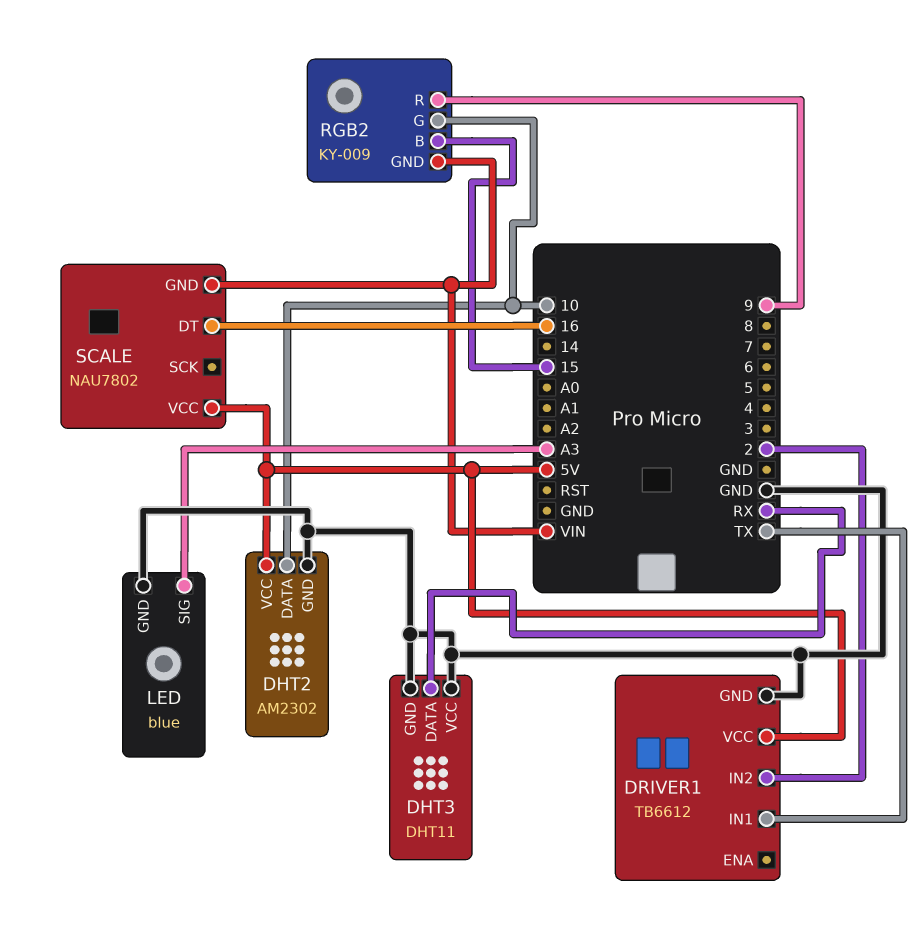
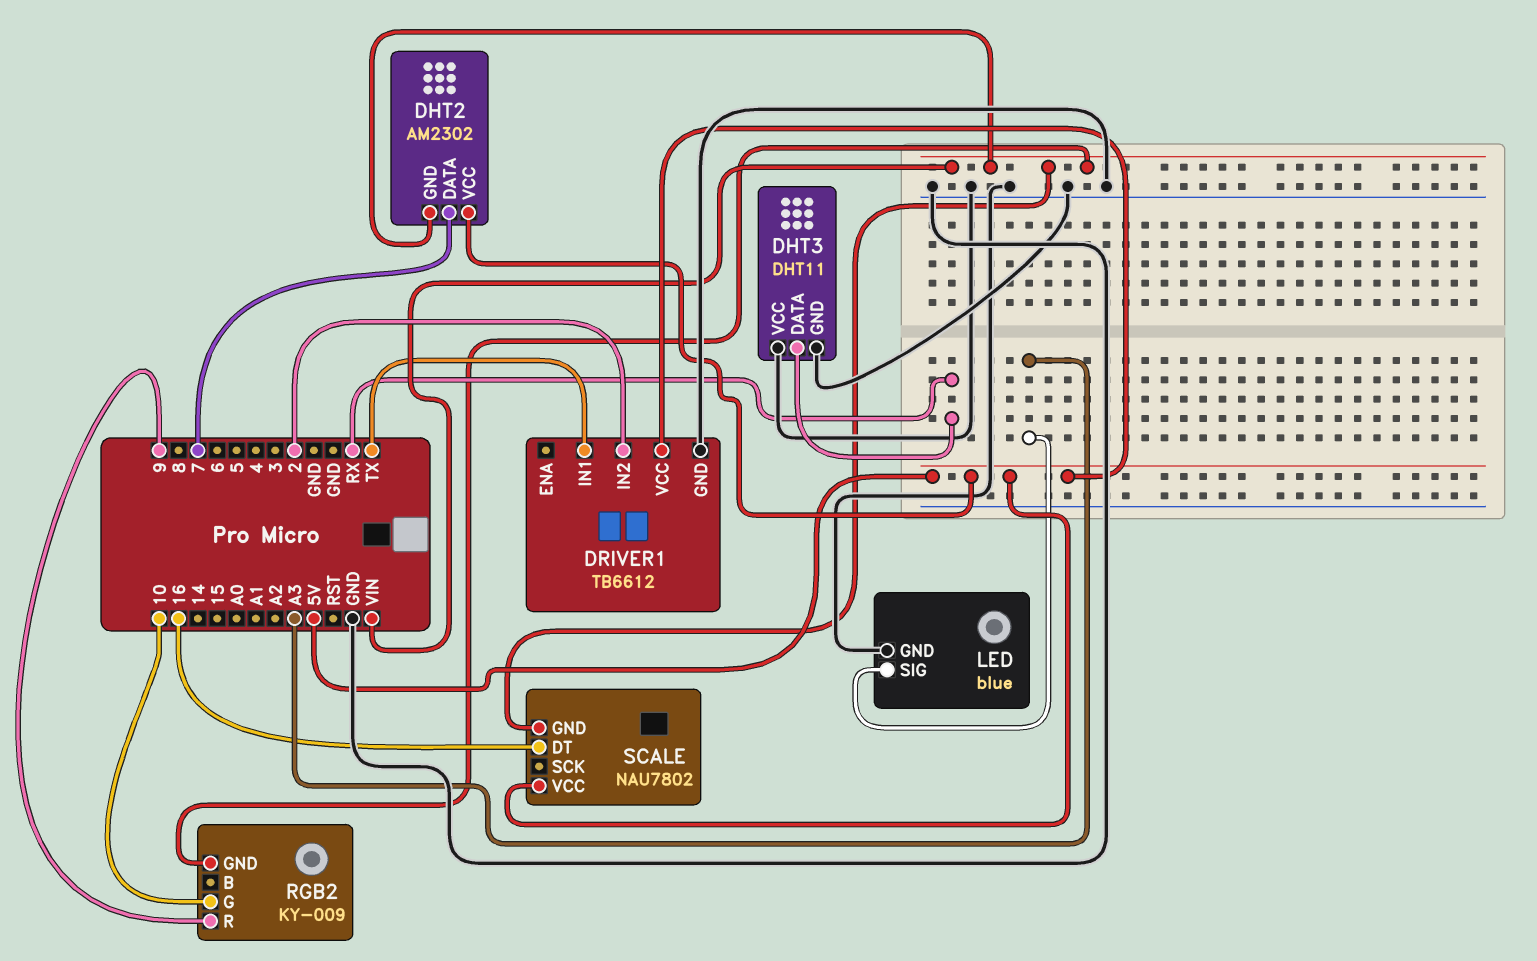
DHT2 pin DATA: 10 -> 7
DHT2 pin GND: GND -> VIN
RGB2 pin B: 15 -> none

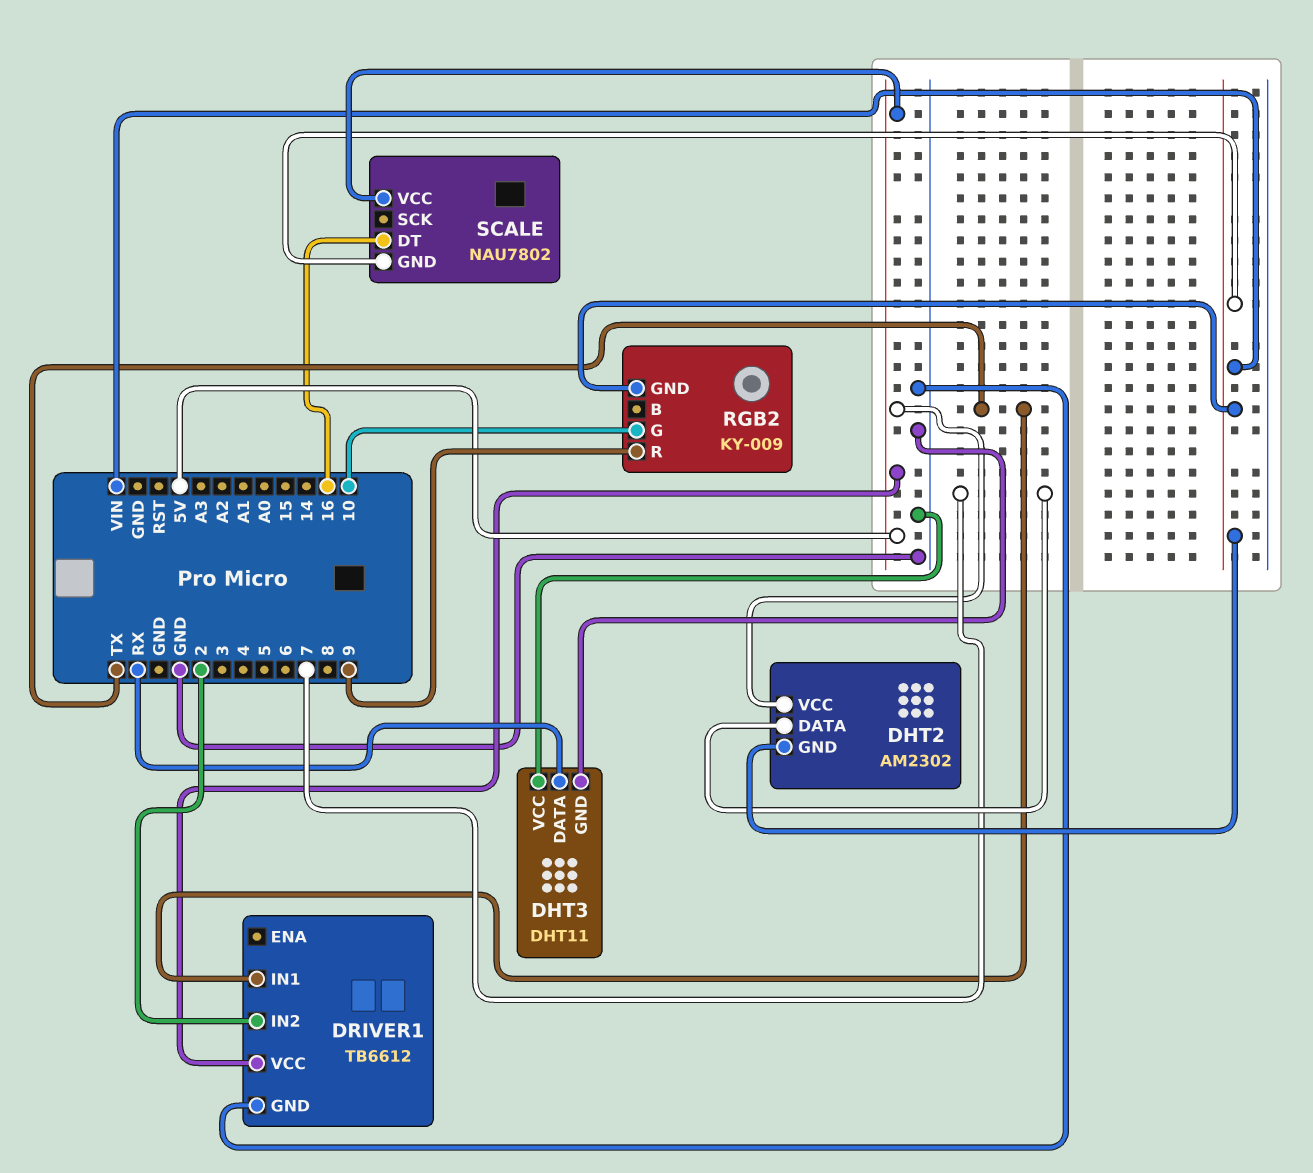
LED: blue -> none
LED pin GND: GND -> none
LED pin SIG: A3 -> none

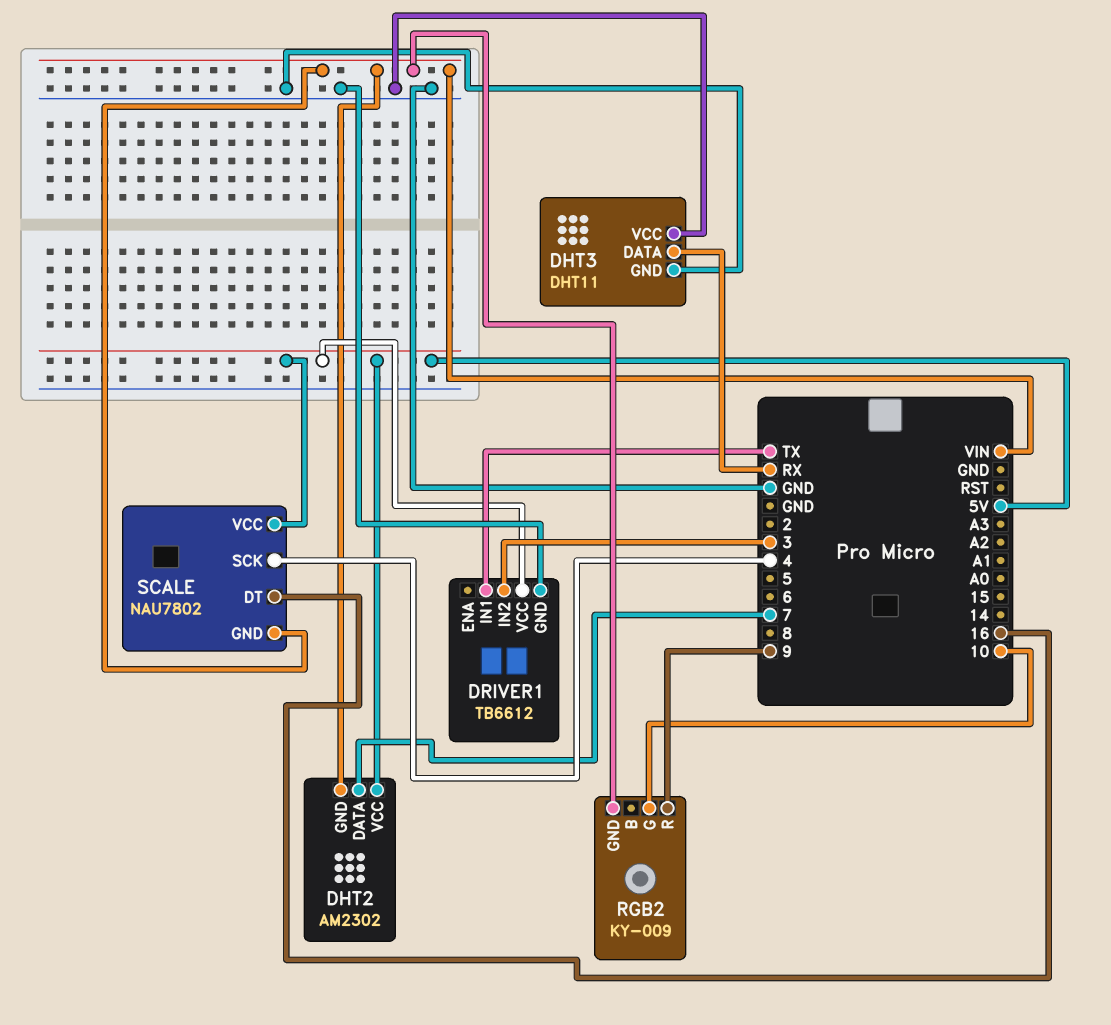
DRIVER1 pin IN2: 2 -> 3
SCALE pin SCK: none -> 4

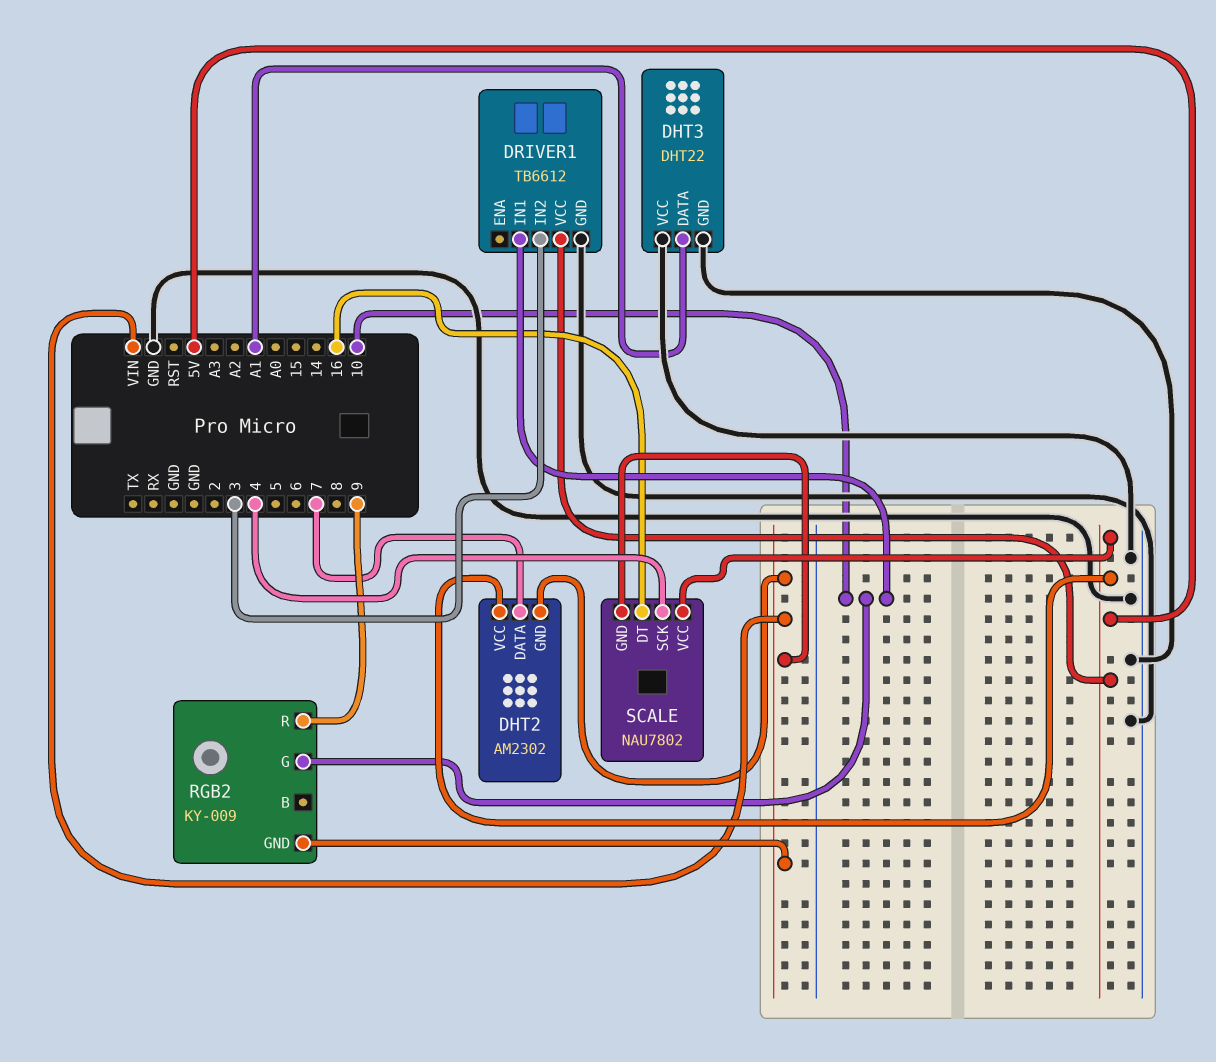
DHT3: DHT11 -> DHT22
DHT3 pin DATA: RX -> A1
DRIVER1 pin IN1: TX -> 10

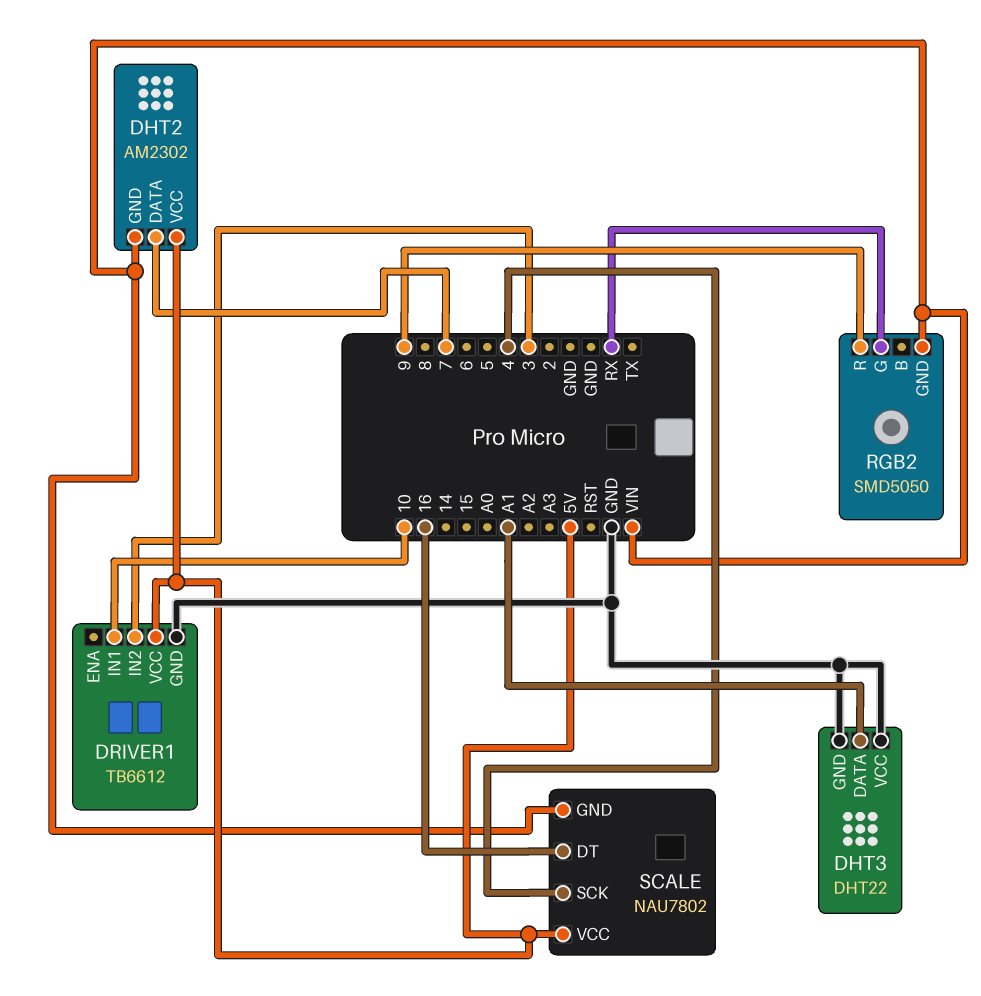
RGB2: KY-009 -> SMD5050
RGB2 pin G: 10 -> RX

